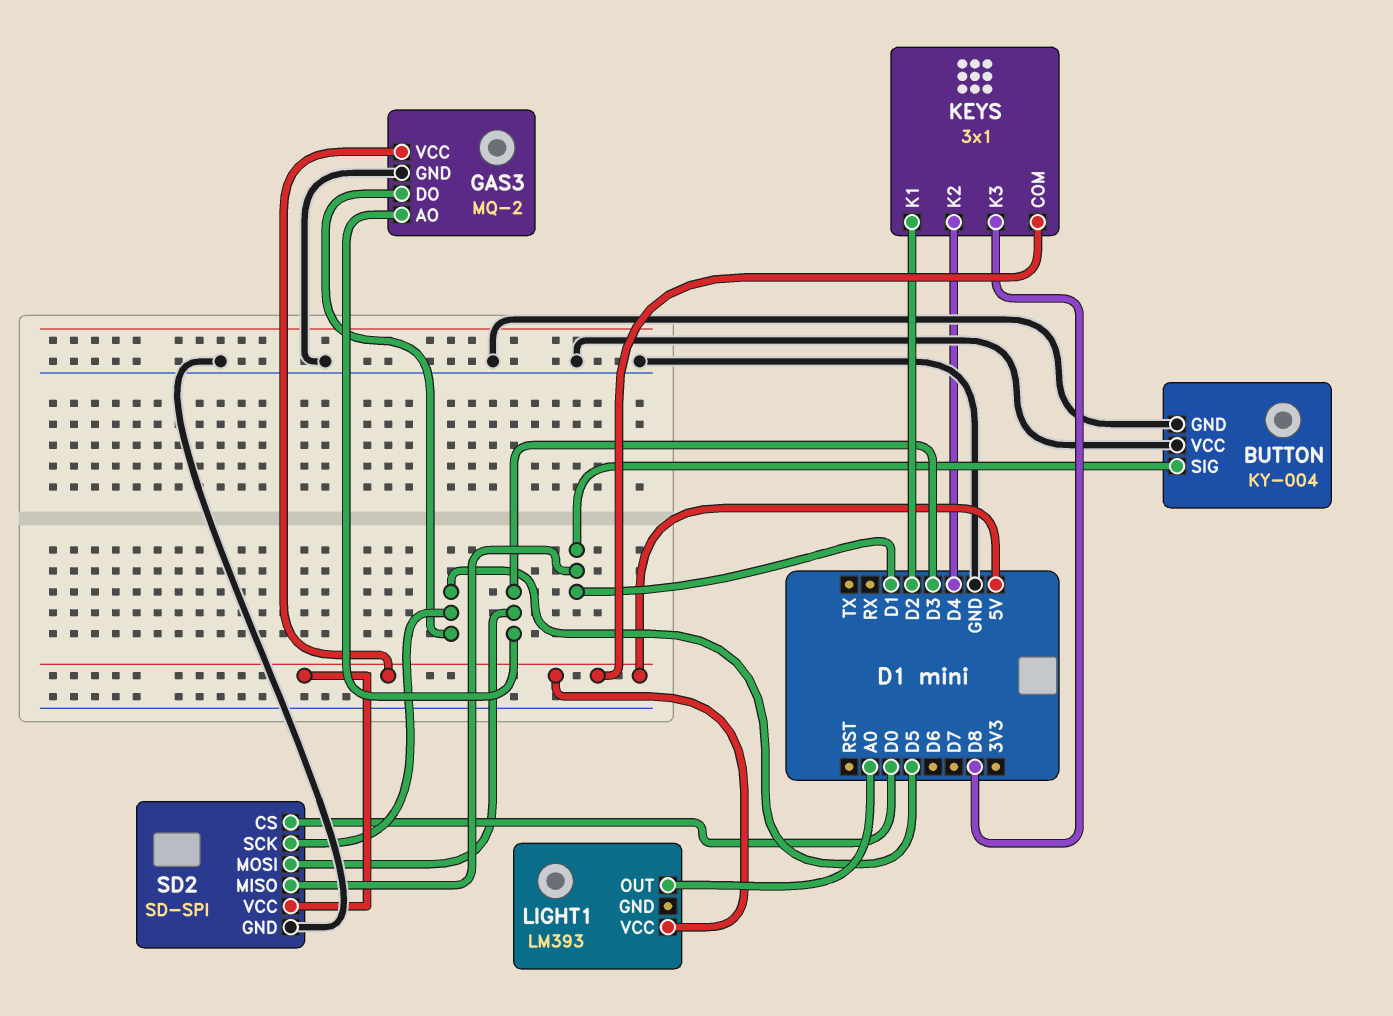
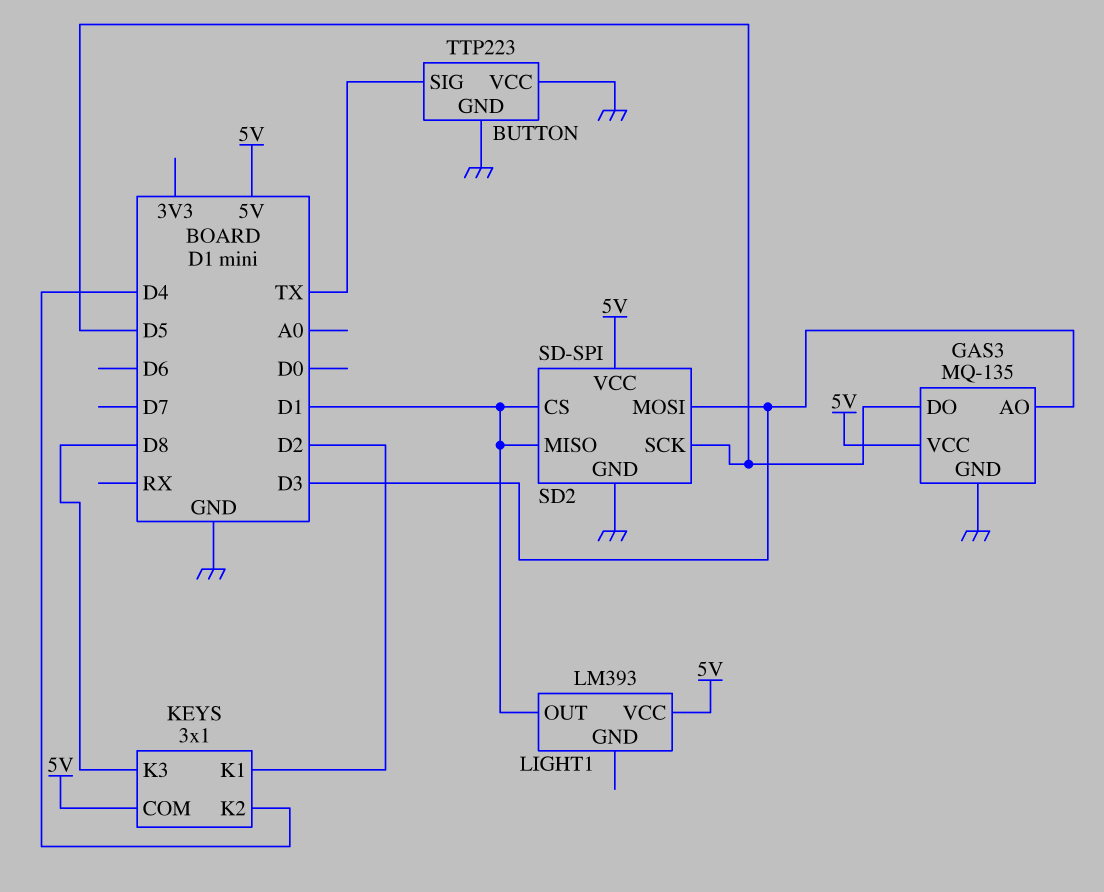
BUTTON: KY-004 -> TTP223
BUTTON pin SIG: D1 -> TX
GAS3: MQ-2 -> MQ-135
LIGHT1 pin OUT: A0 -> D1
SD2 pin CS: D0 -> D1

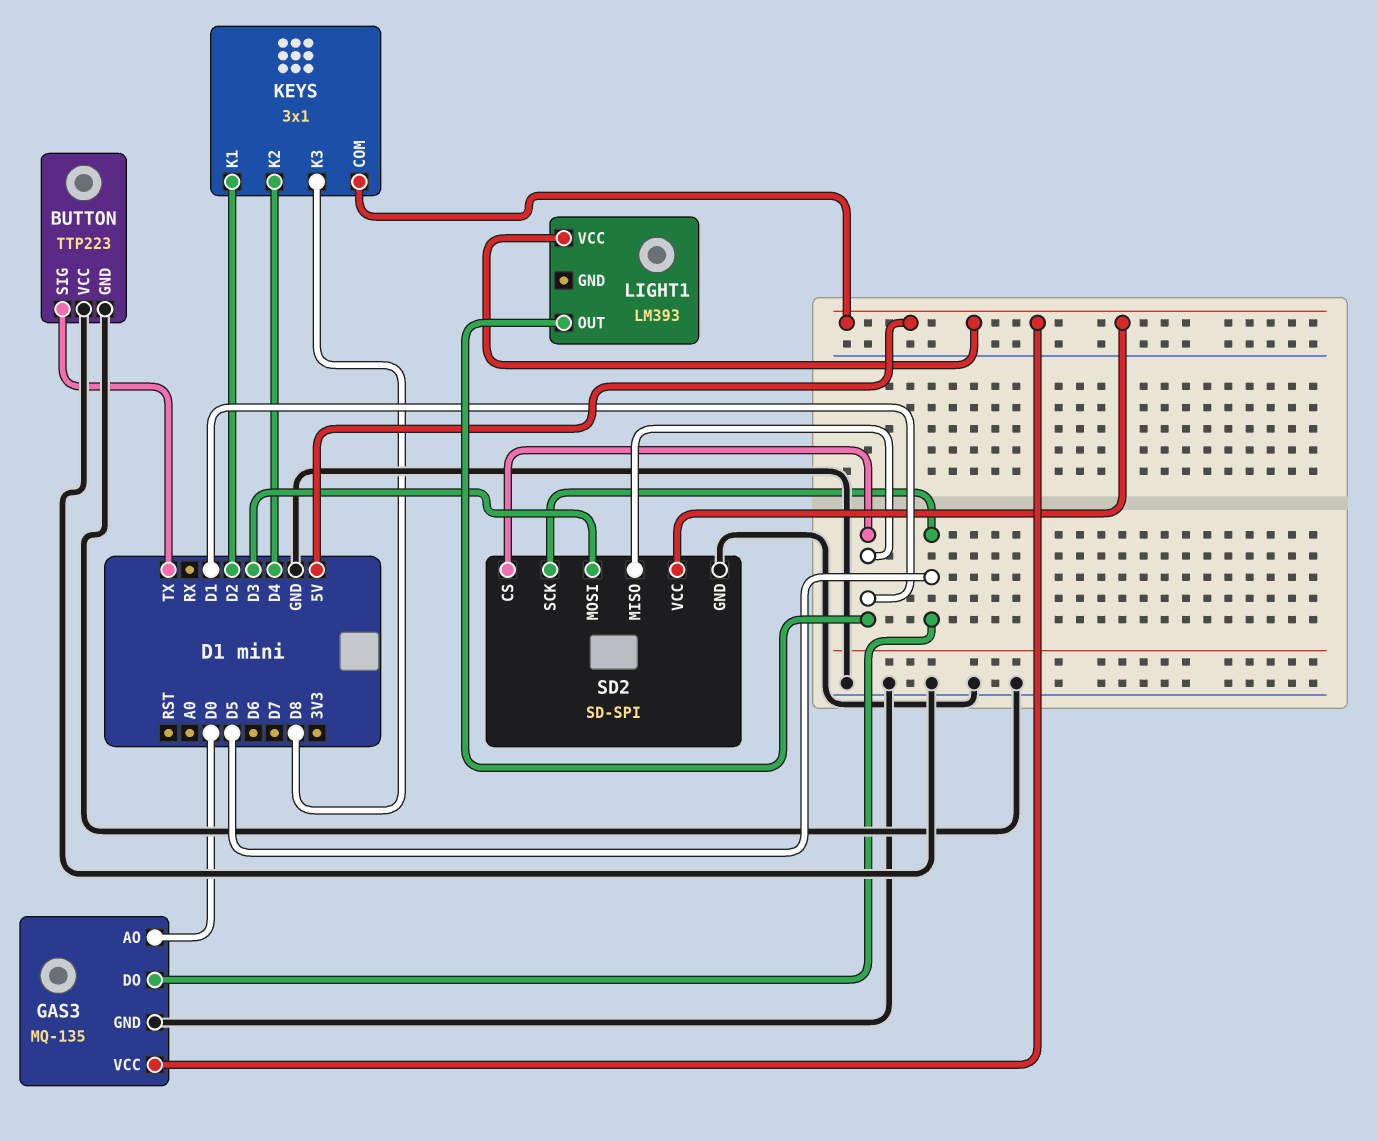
GAS3 pin AO: D3 -> D0

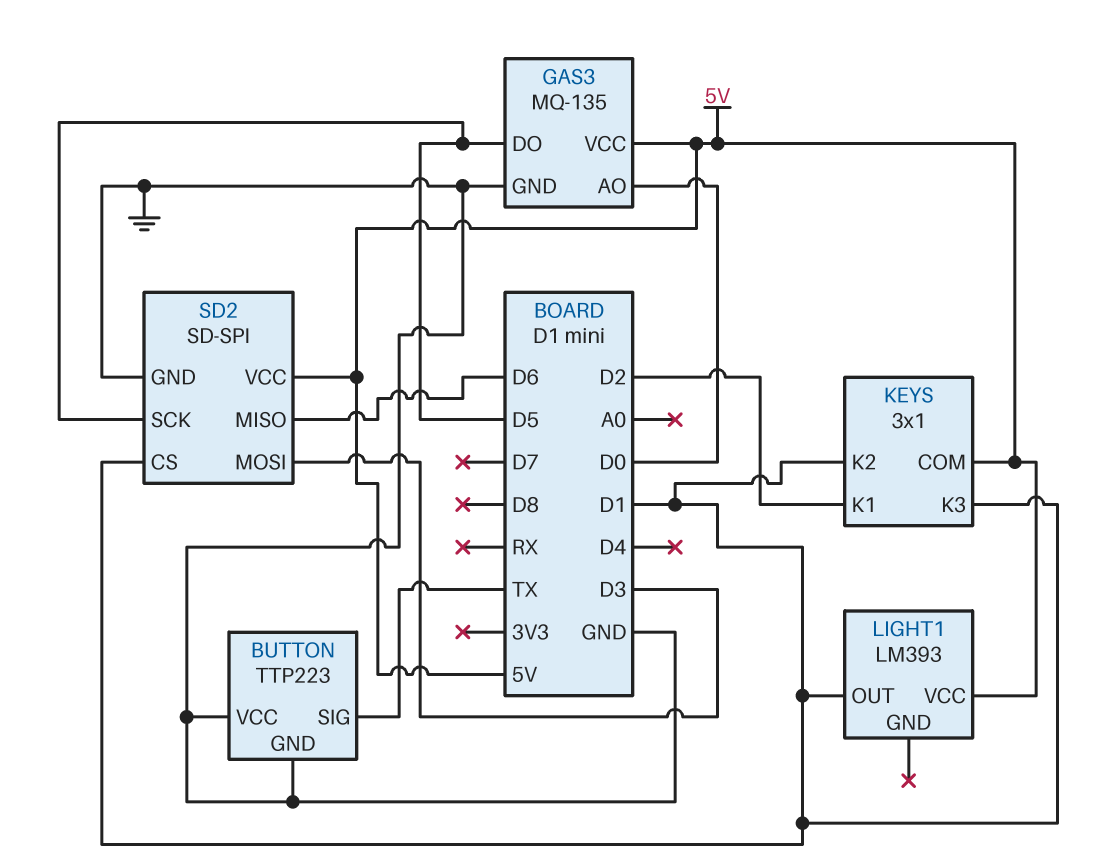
KEYS pin K2: D4 -> D1
KEYS pin K3: D8 -> D1
SD2 pin MISO: D1 -> D6

